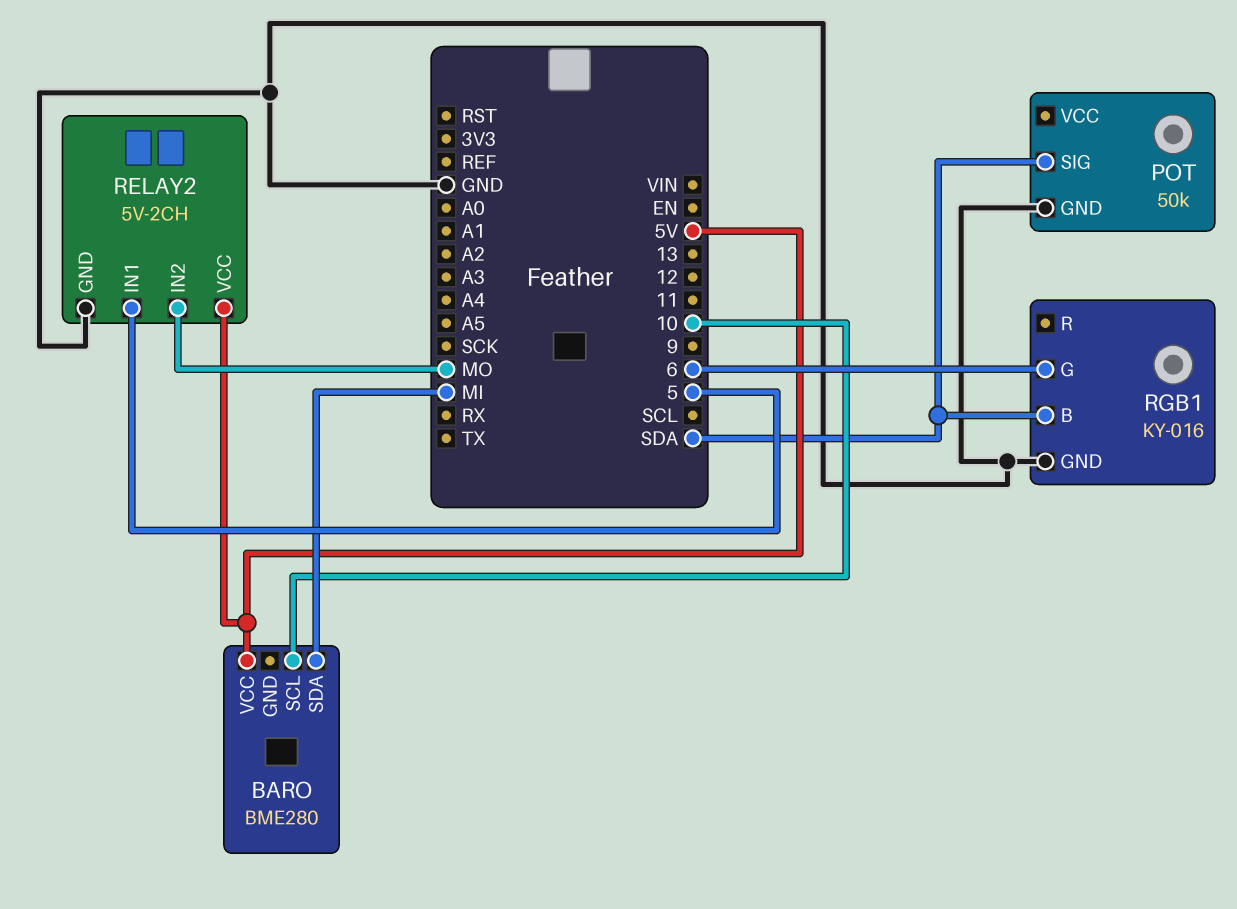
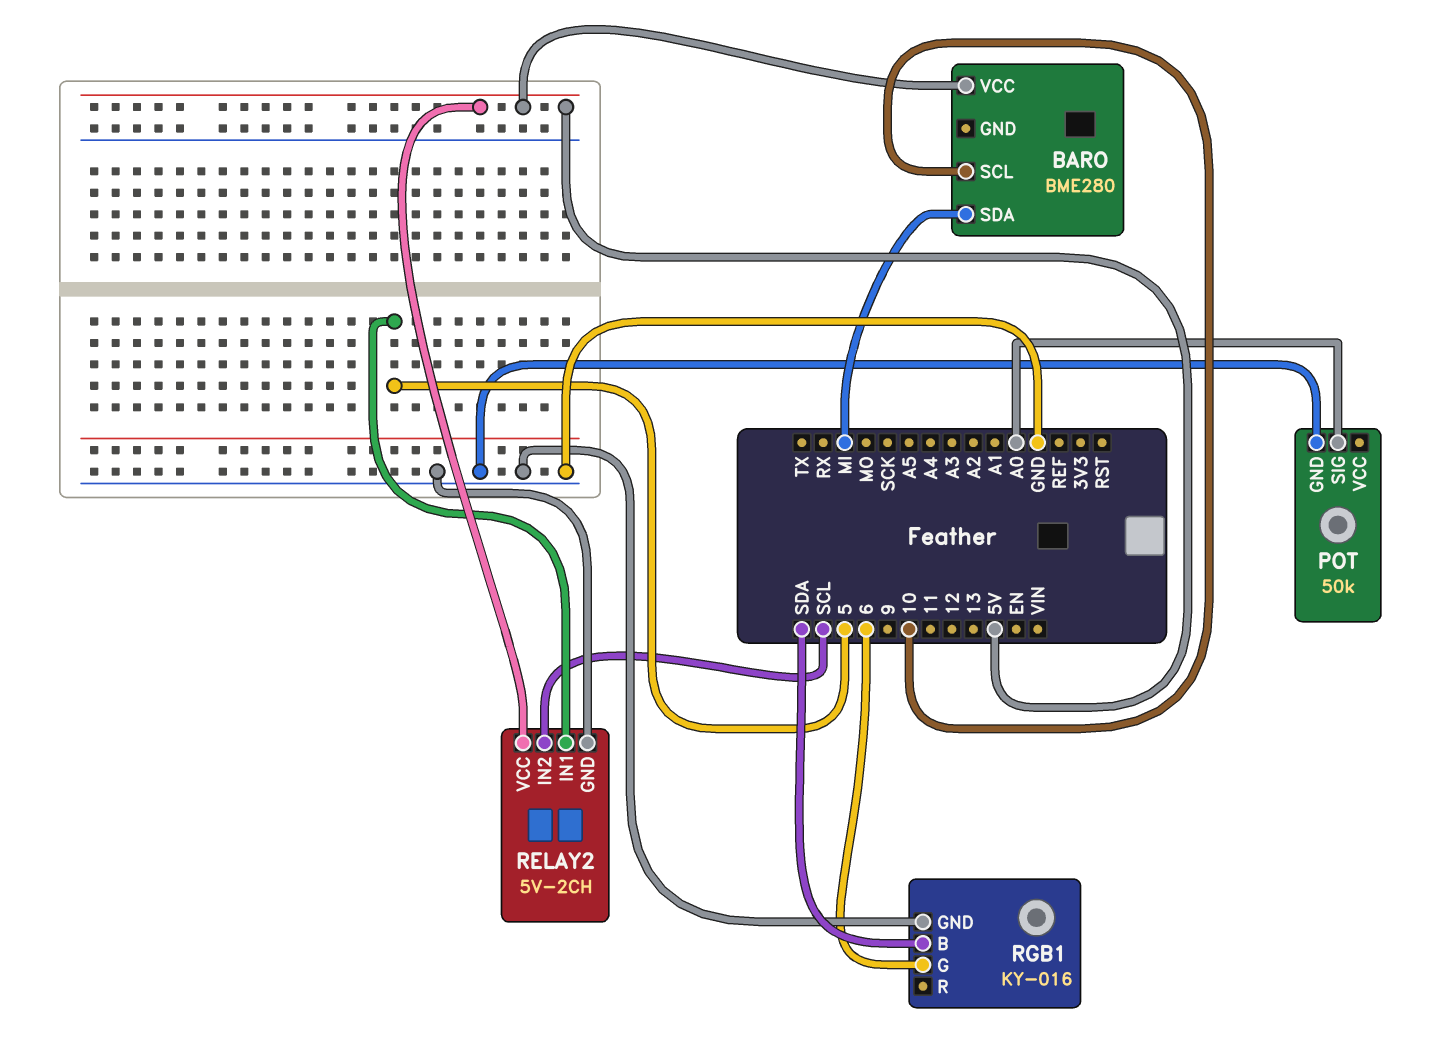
POT pin SIG: SDA -> A0
RELAY2 pin IN2: MO -> SCL

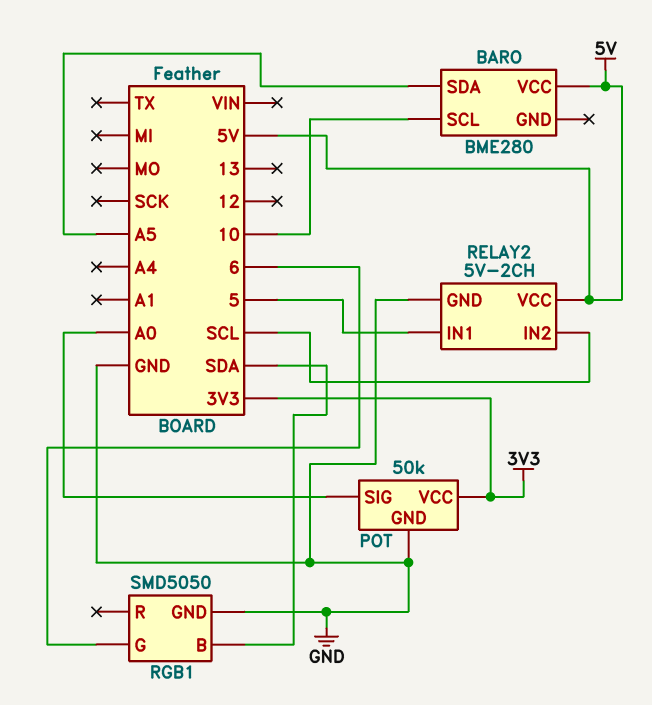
BARO pin SDA: MI -> A5
POT pin VCC: none -> 3V3
RGB1: KY-016 -> SMD5050

